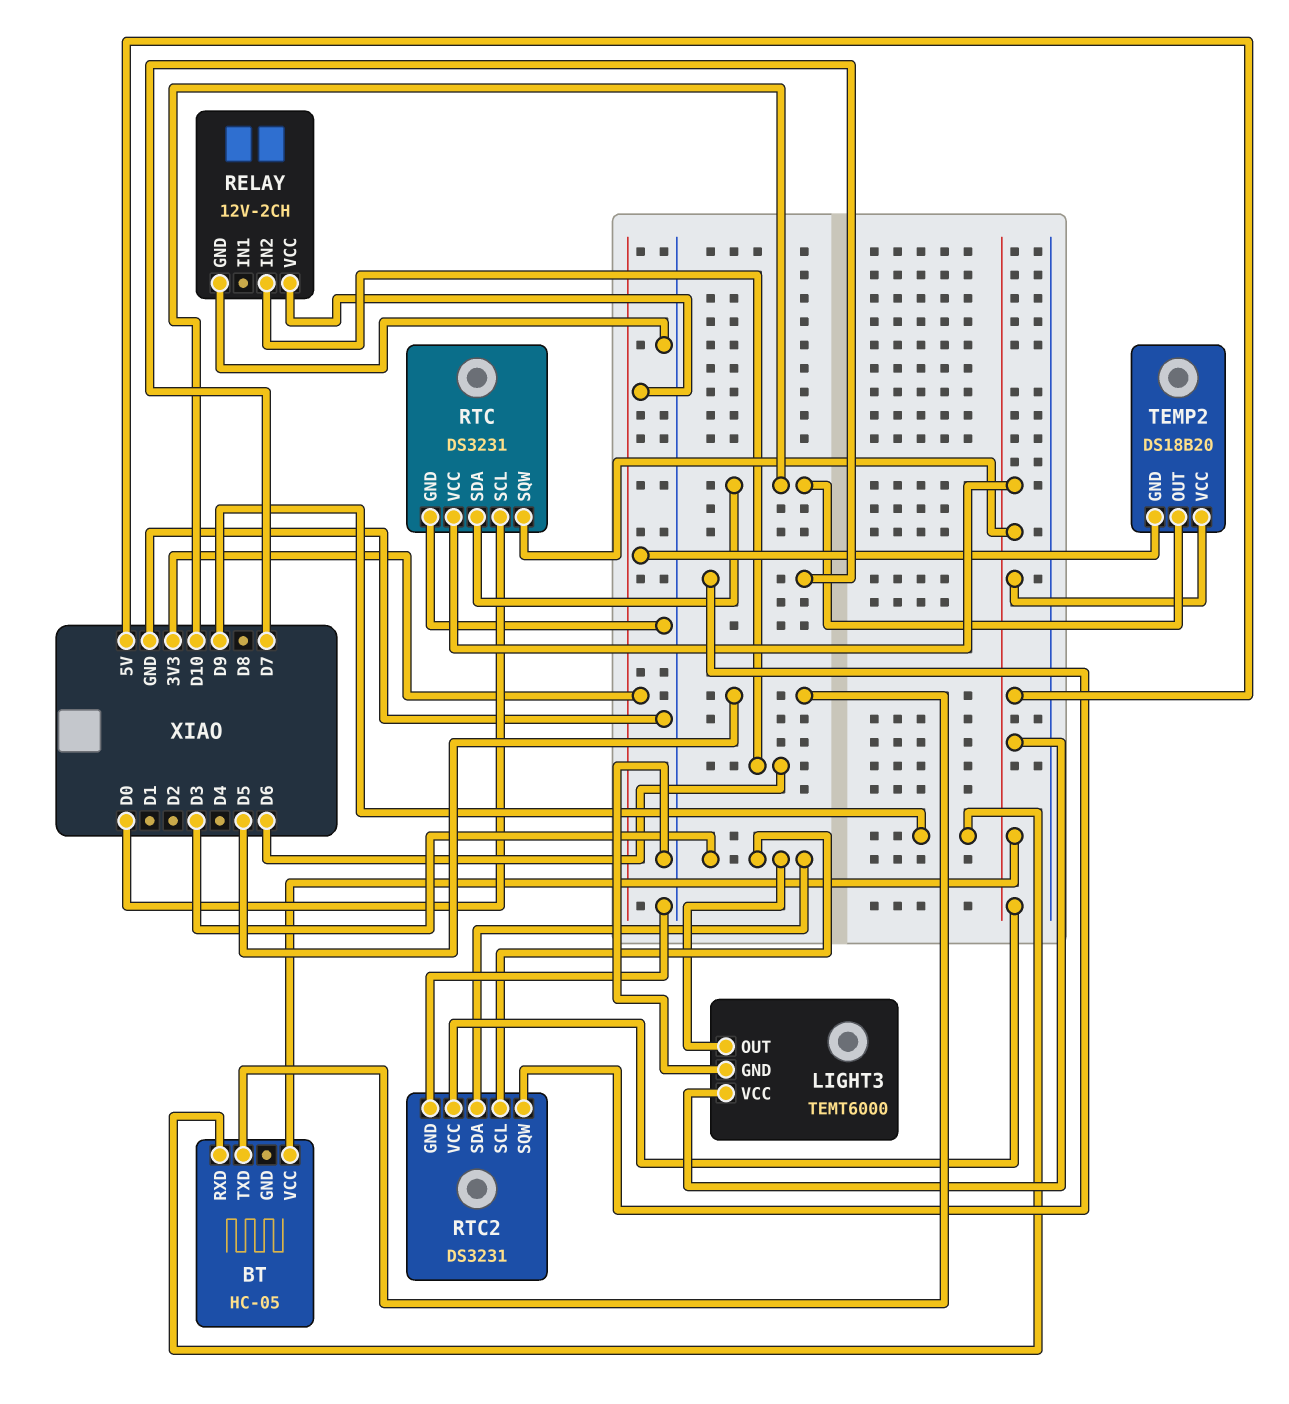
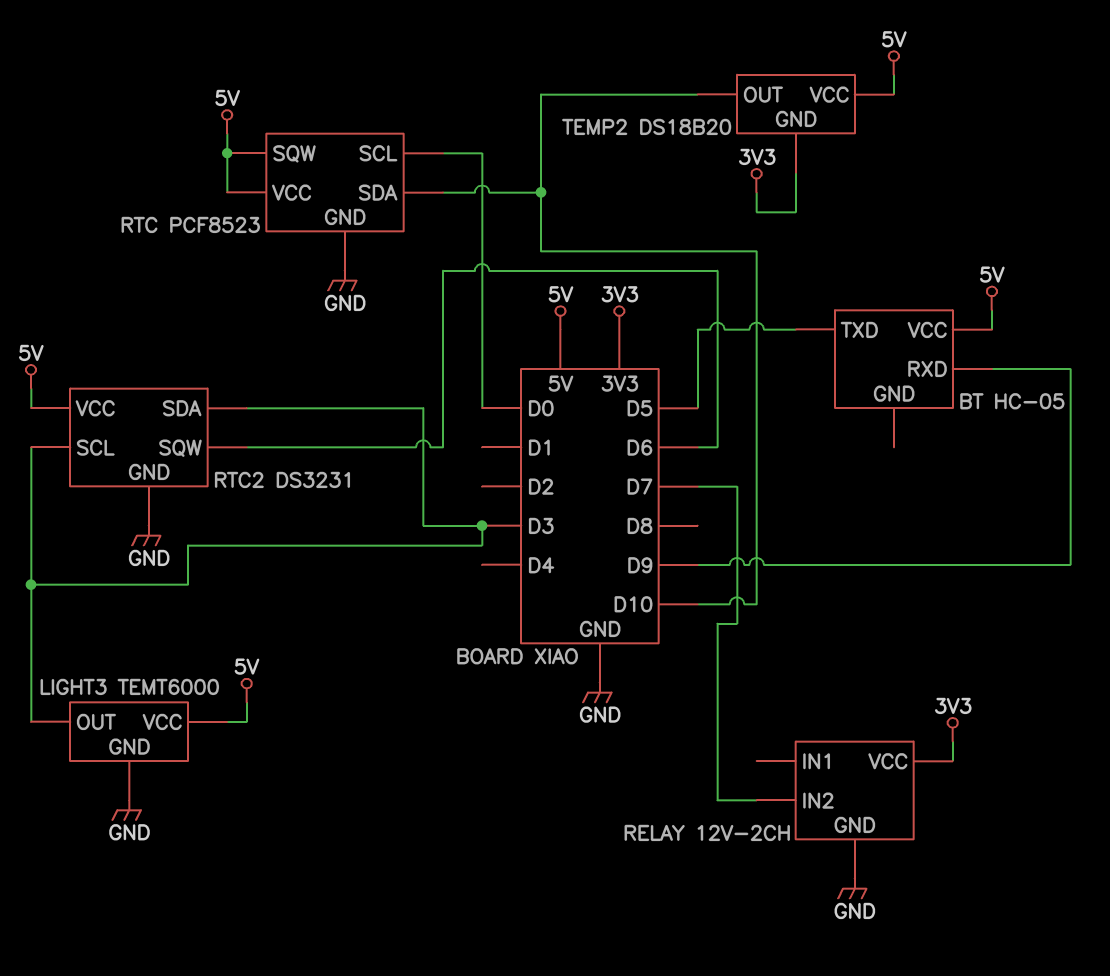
RELAY pin IN2: D6 -> D7
RTC: DS3231 -> PCF8523
RTC2 pin SQW: D7 -> D6

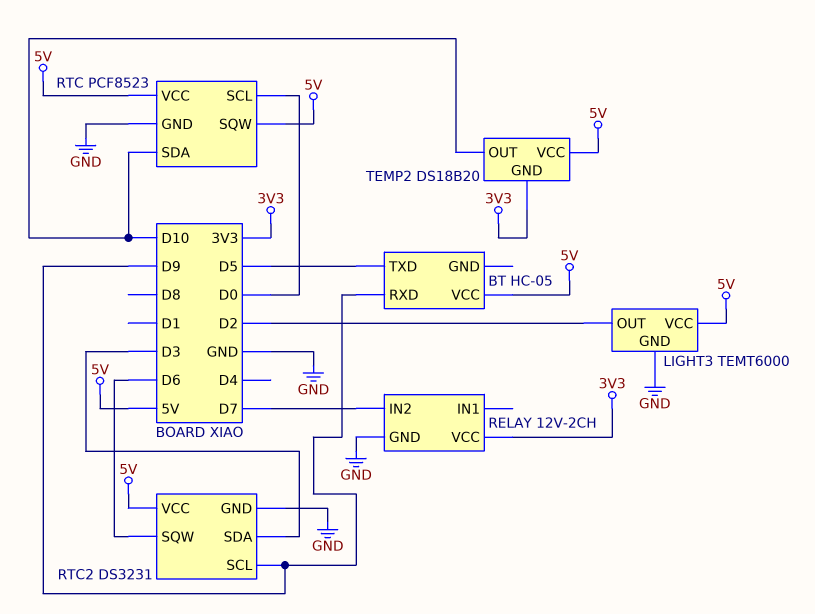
LIGHT3 pin OUT: D3 -> D2
RTC2 pin SCL: D3 -> D9

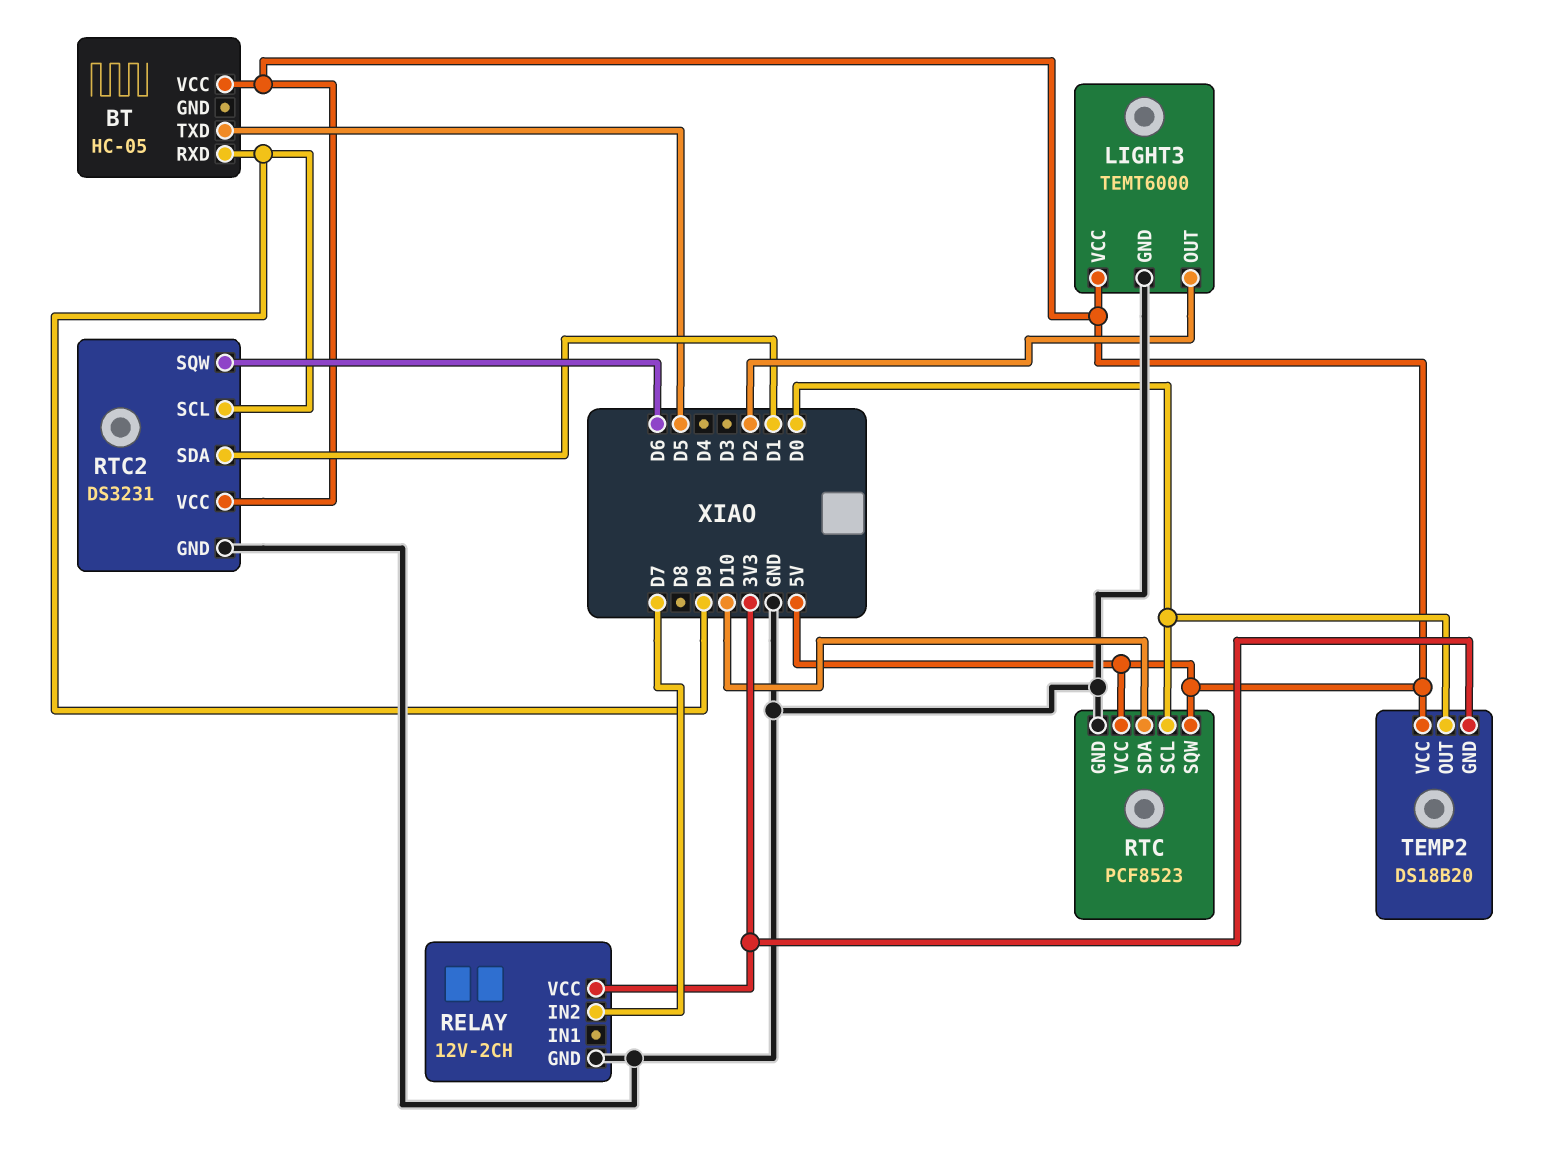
RTC2 pin SDA: D3 -> D1
TEMP2 pin OUT: D10 -> D0

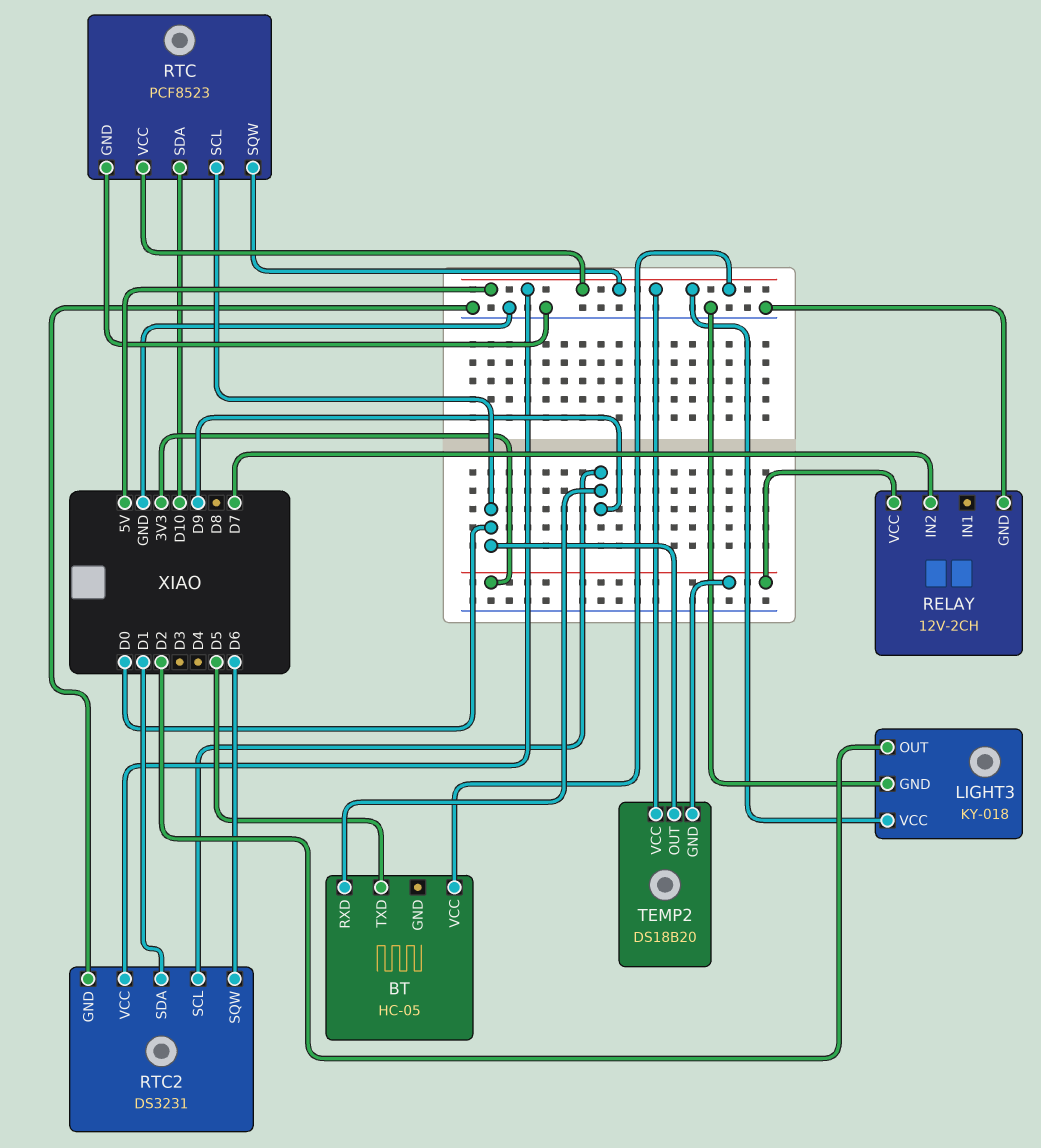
LIGHT3: TEMT6000 -> KY-018

